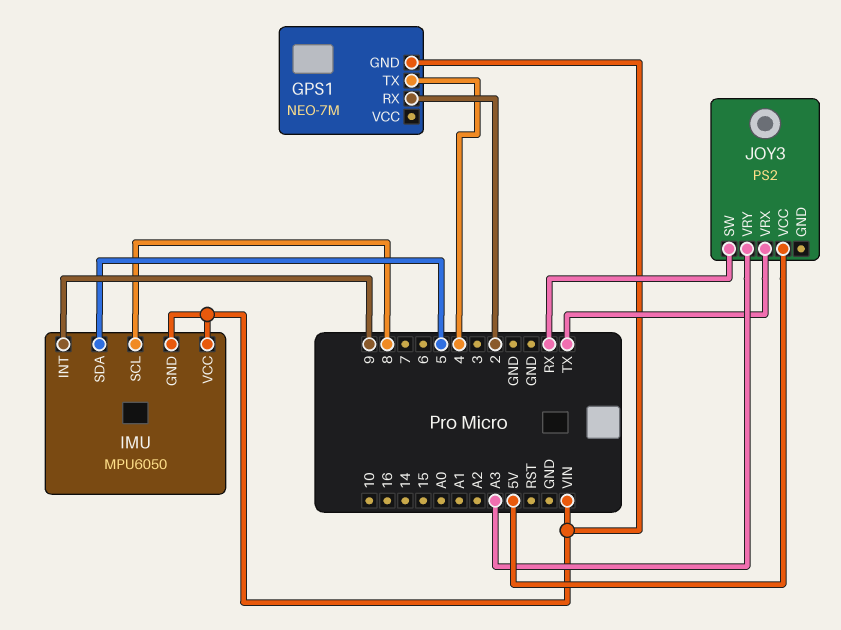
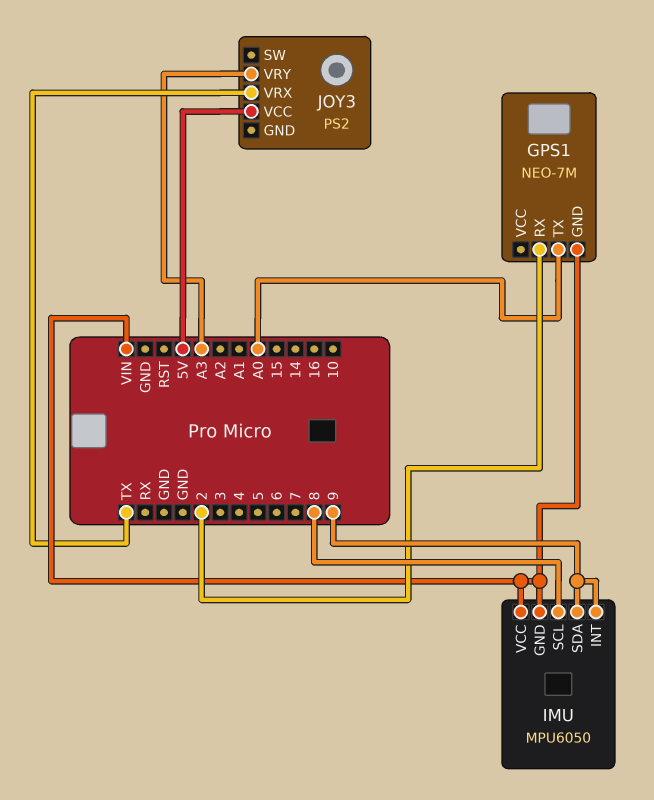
GPS1 pin TX: 4 -> A0
IMU pin SDA: 5 -> 9
JOY3 pin SW: RX -> none

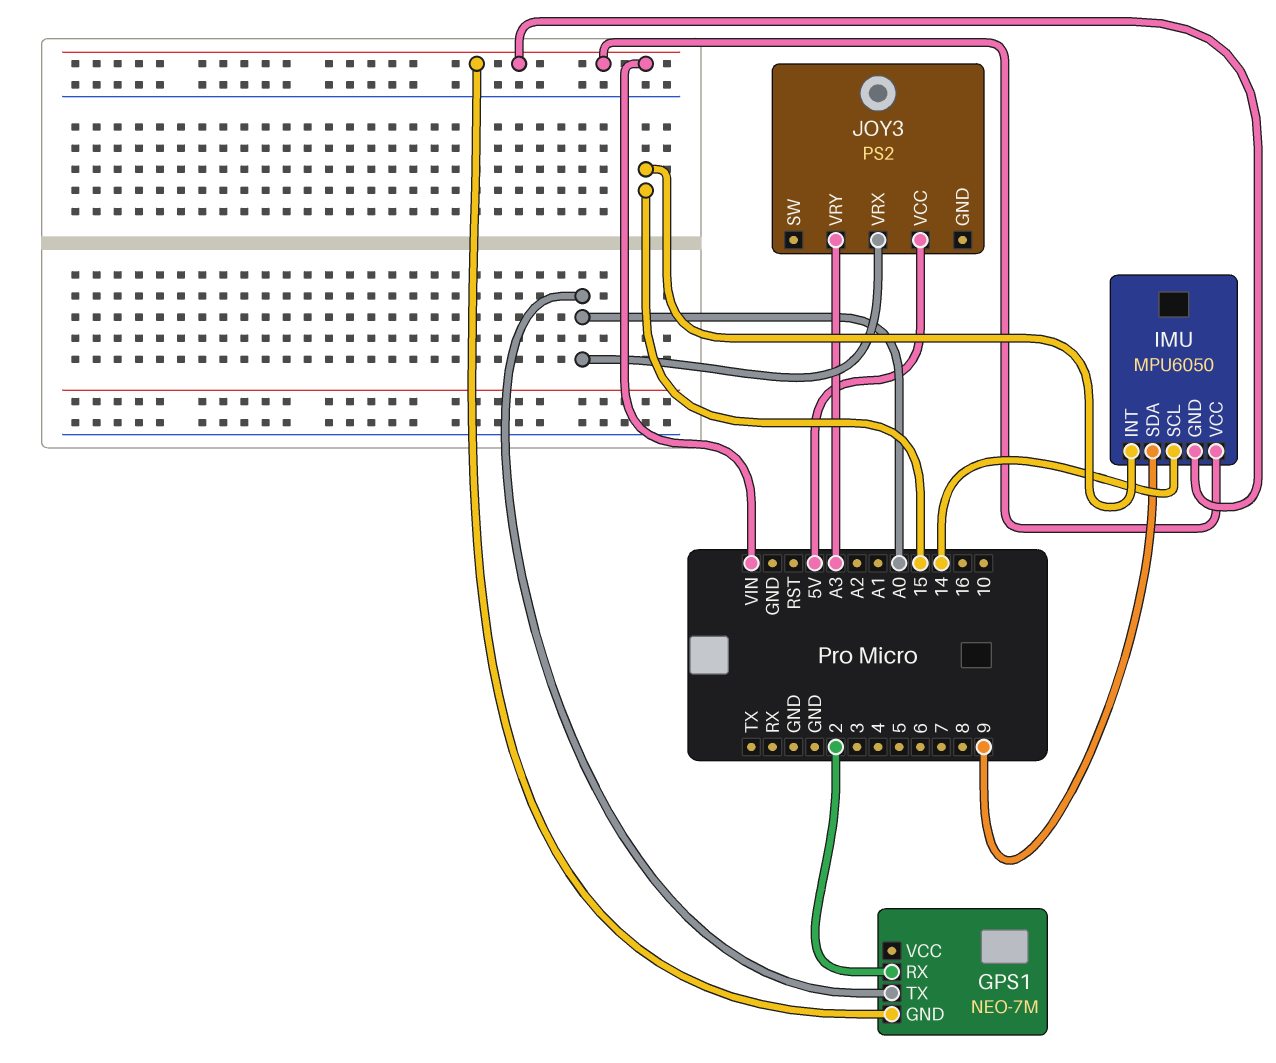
IMU pin INT: 9 -> 15
IMU pin SCL: 8 -> 14
JOY3 pin VRX: TX -> A0

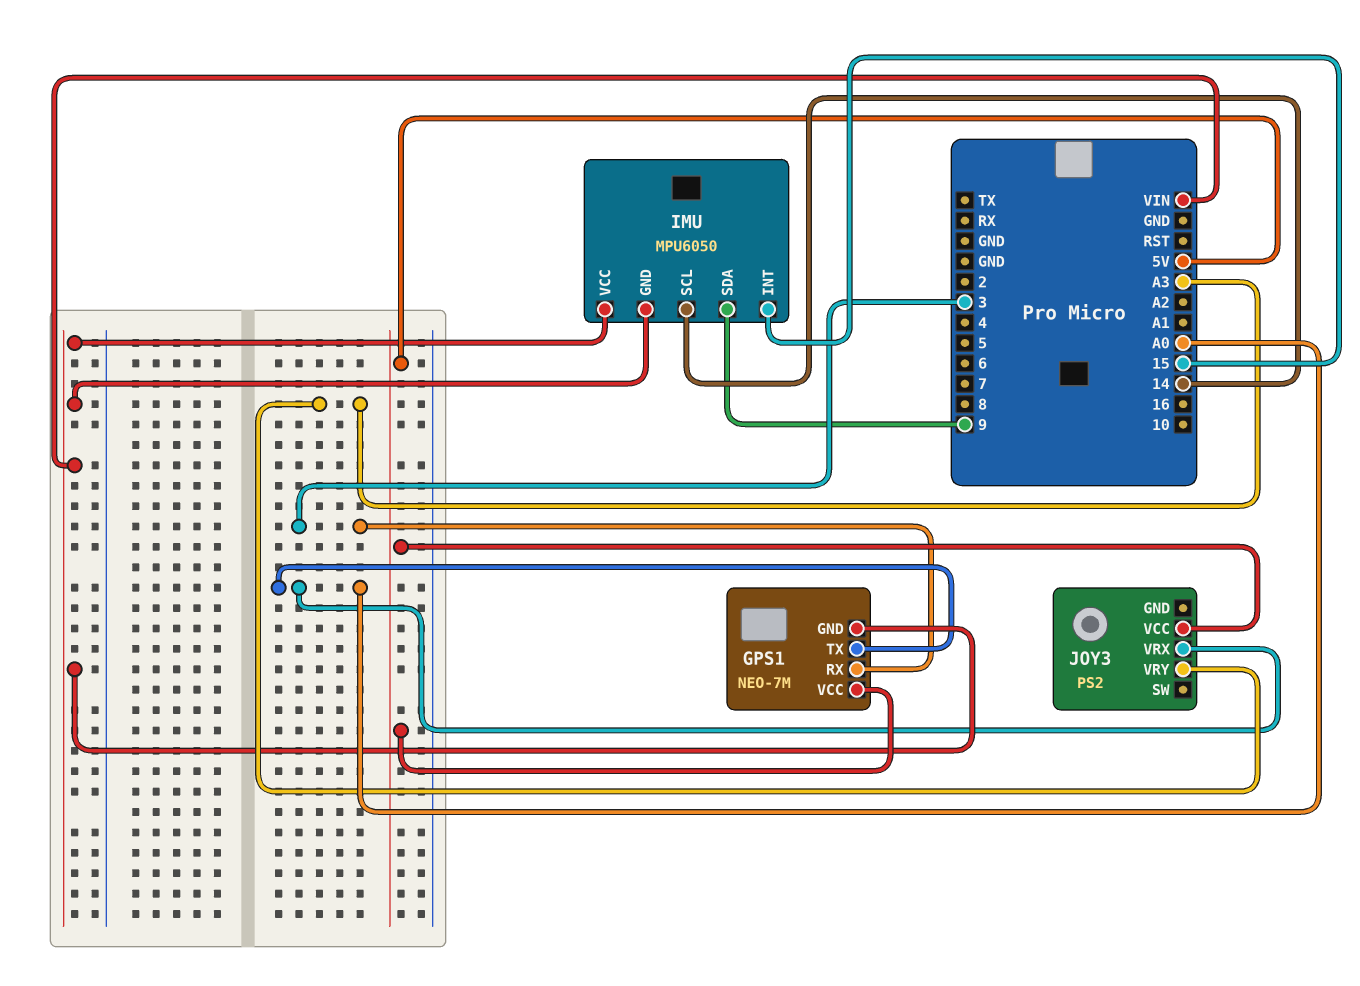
GPS1 pin RX: 2 -> 3
GPS1 pin VCC: none -> 5V

